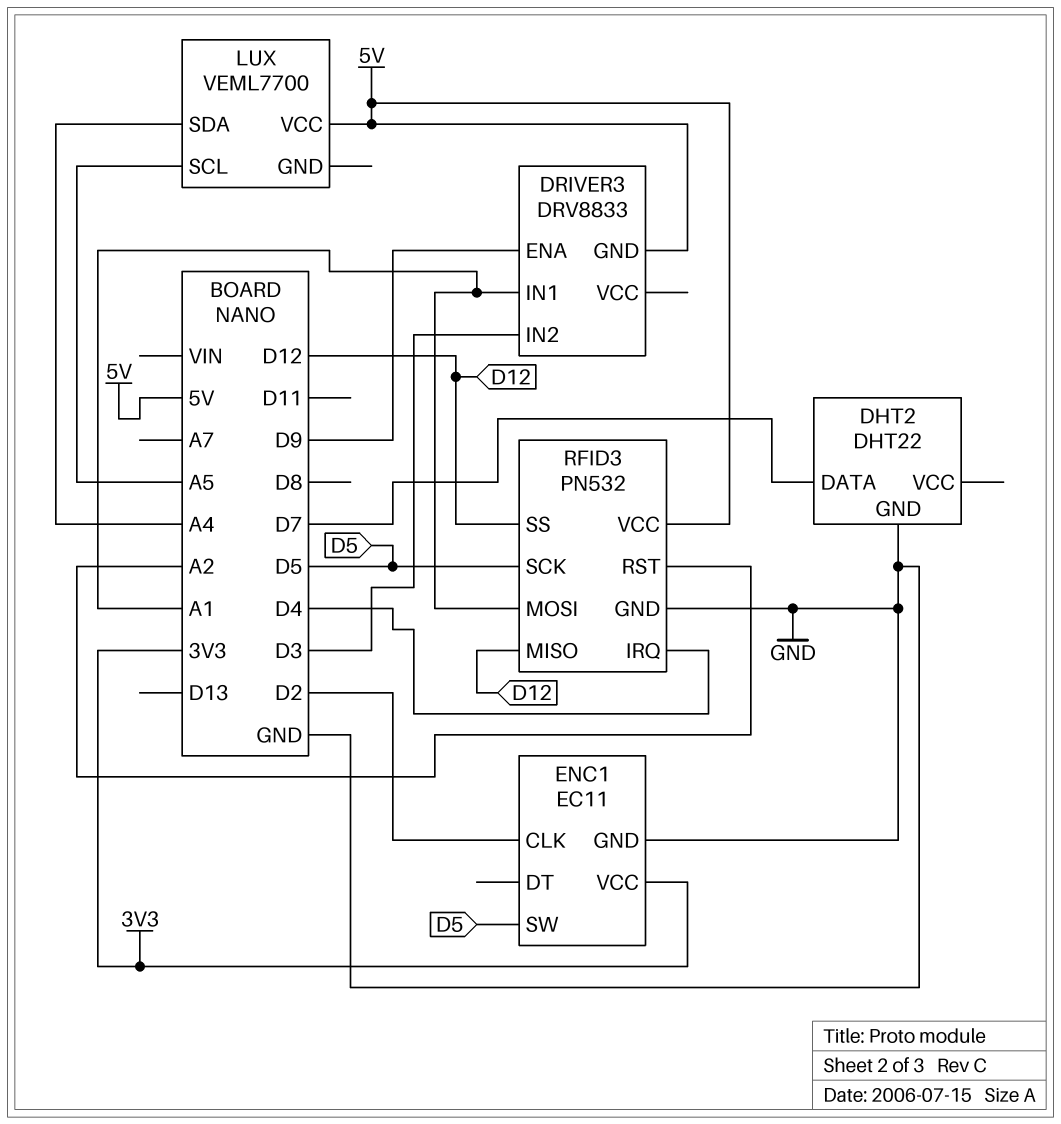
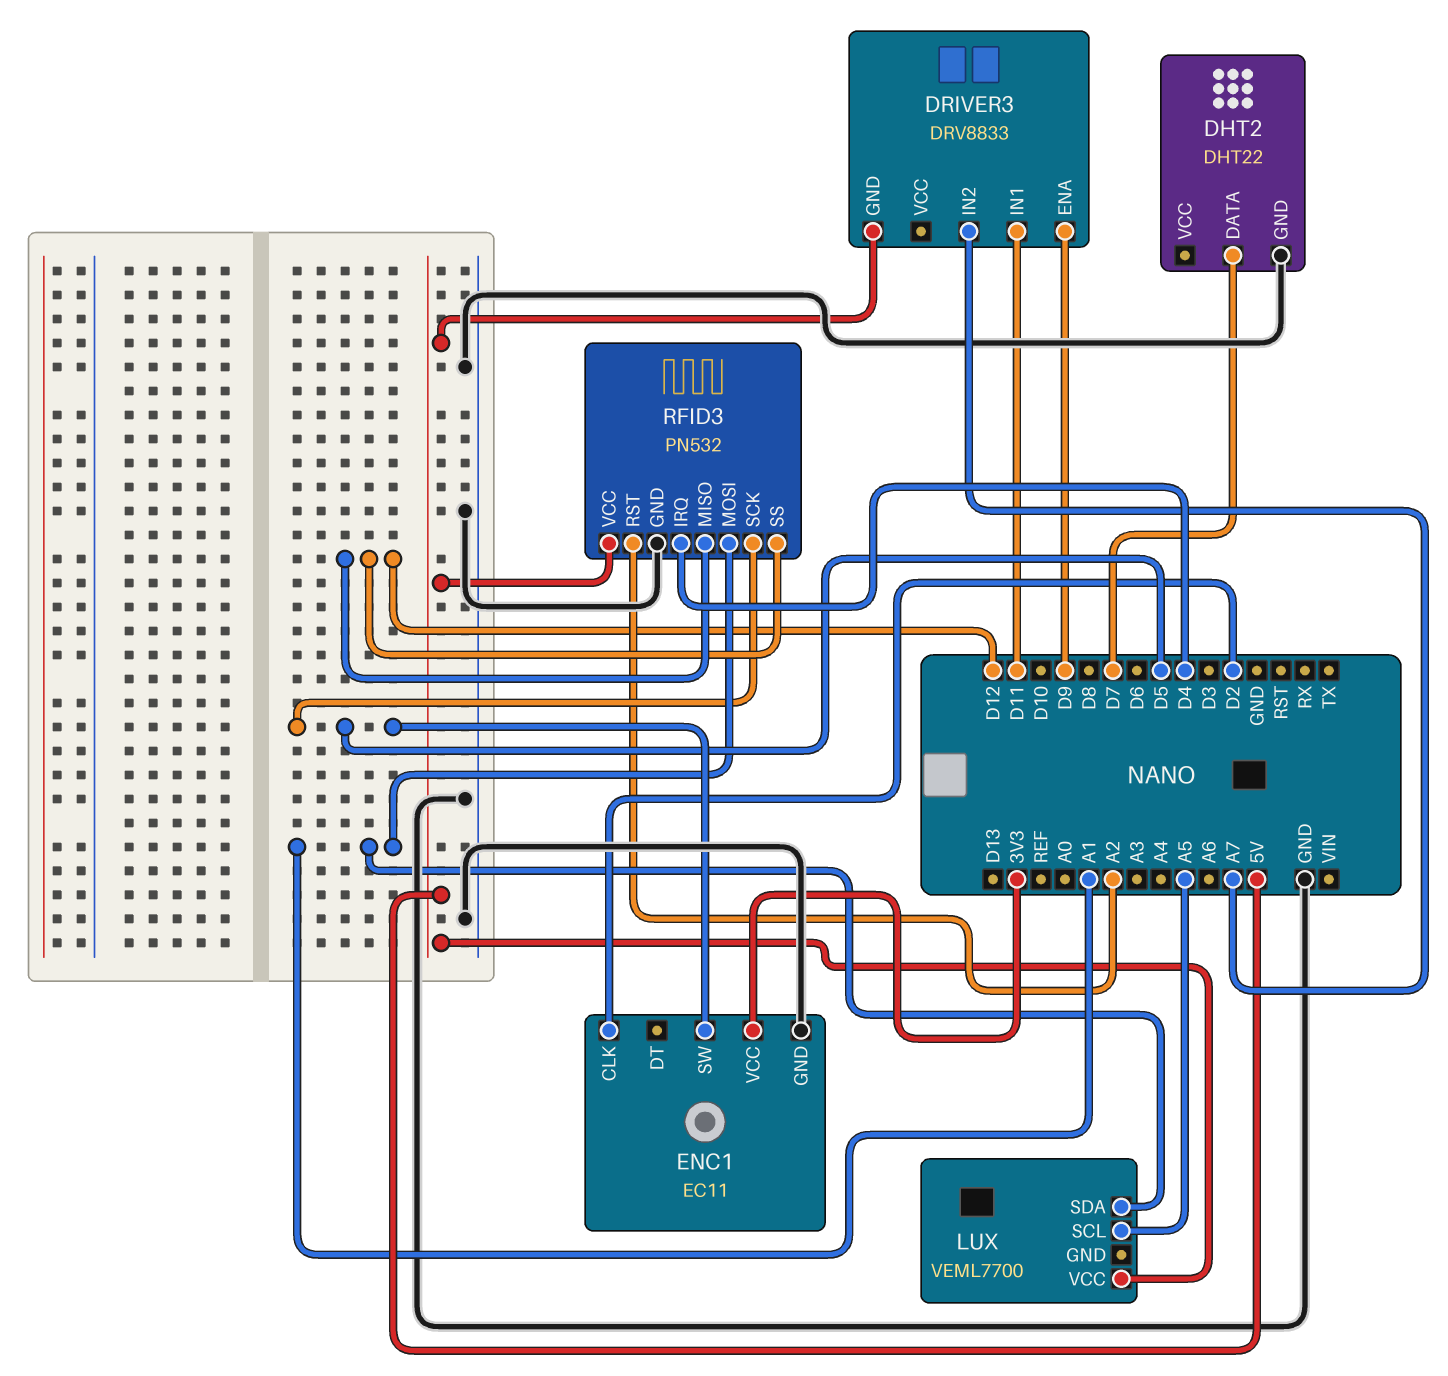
DRIVER3 pin IN1: A1 -> D11
DRIVER3 pin IN2: D3 -> A7
LUX pin SDA: A4 -> A1

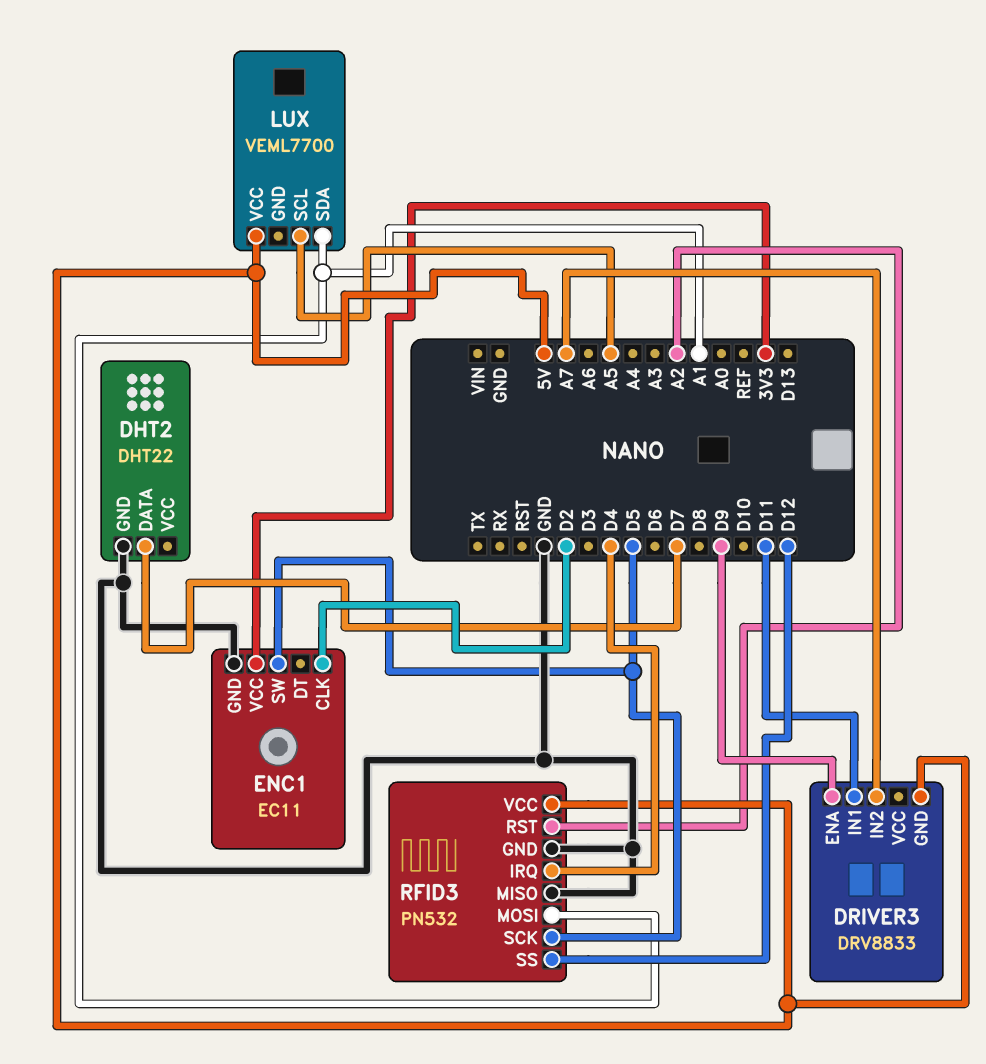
RFID3 pin MISO: D12 -> GND

